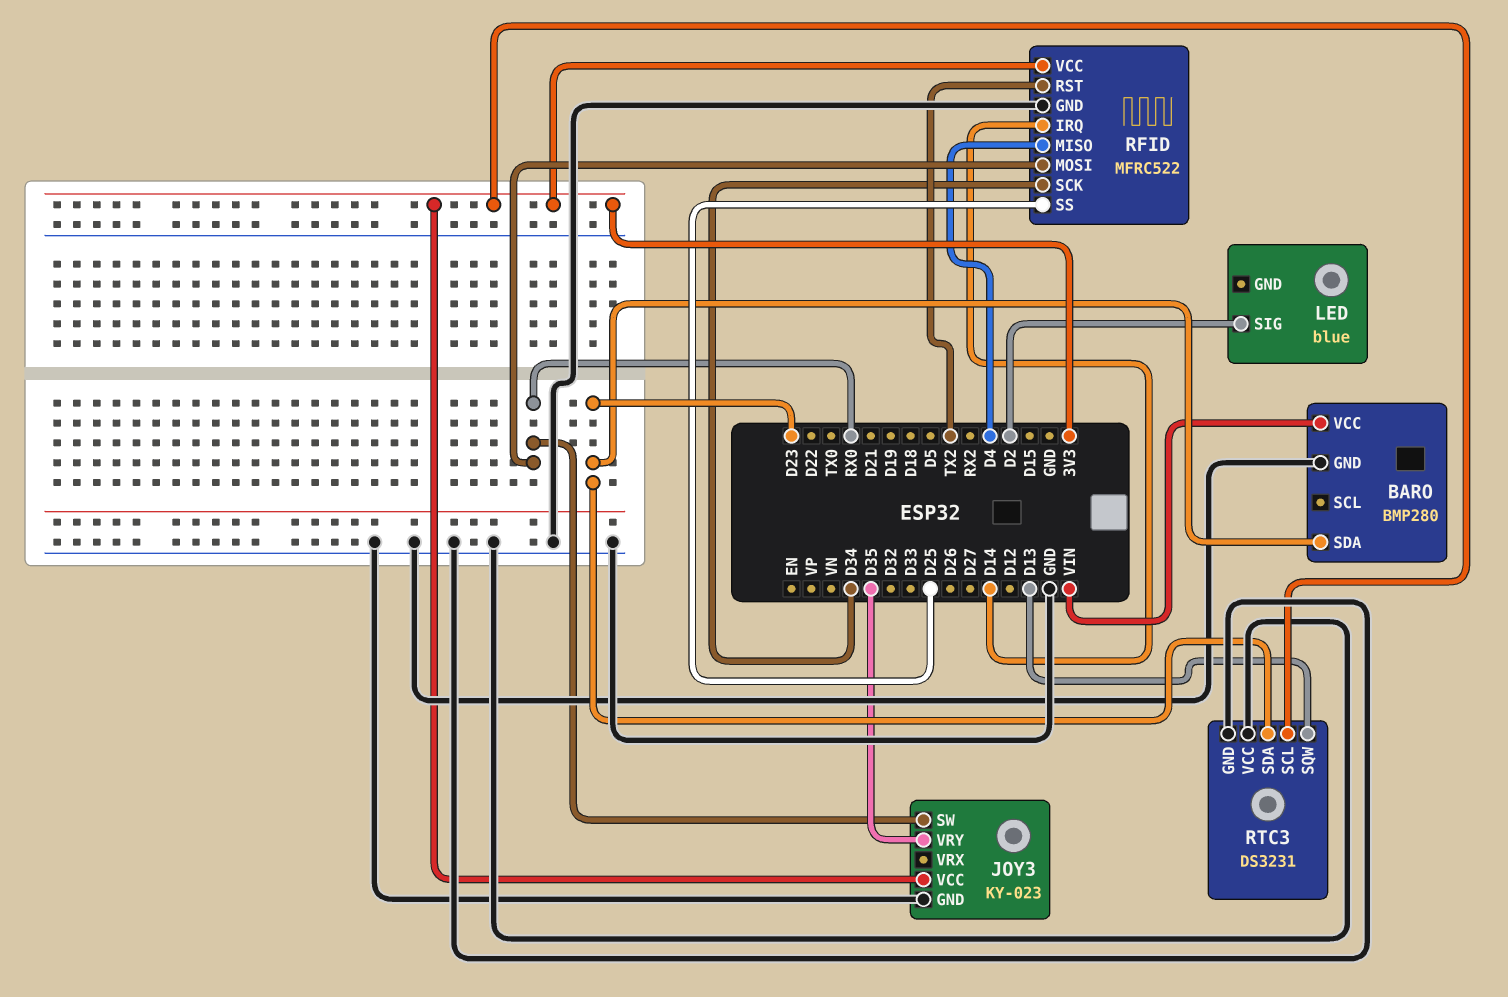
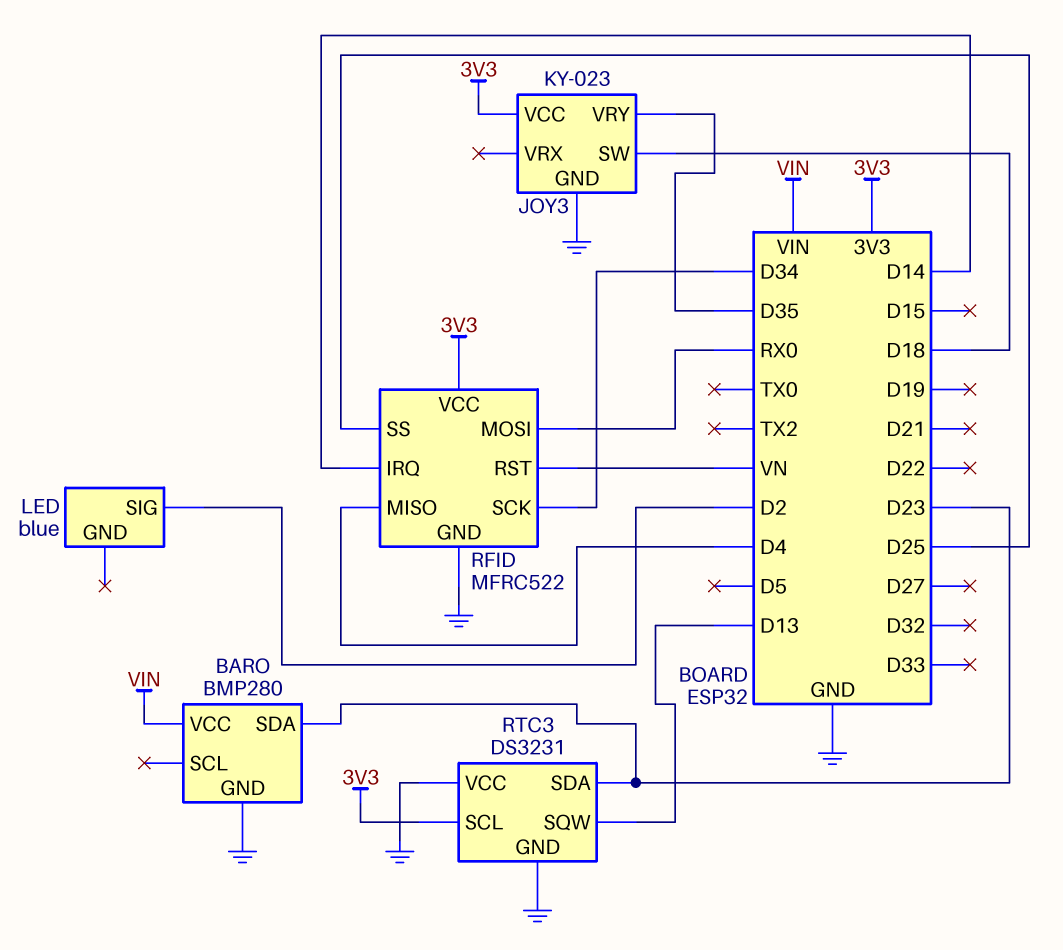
JOY3 pin SW: RX0 -> D18
RFID pin RST: TX2 -> VN

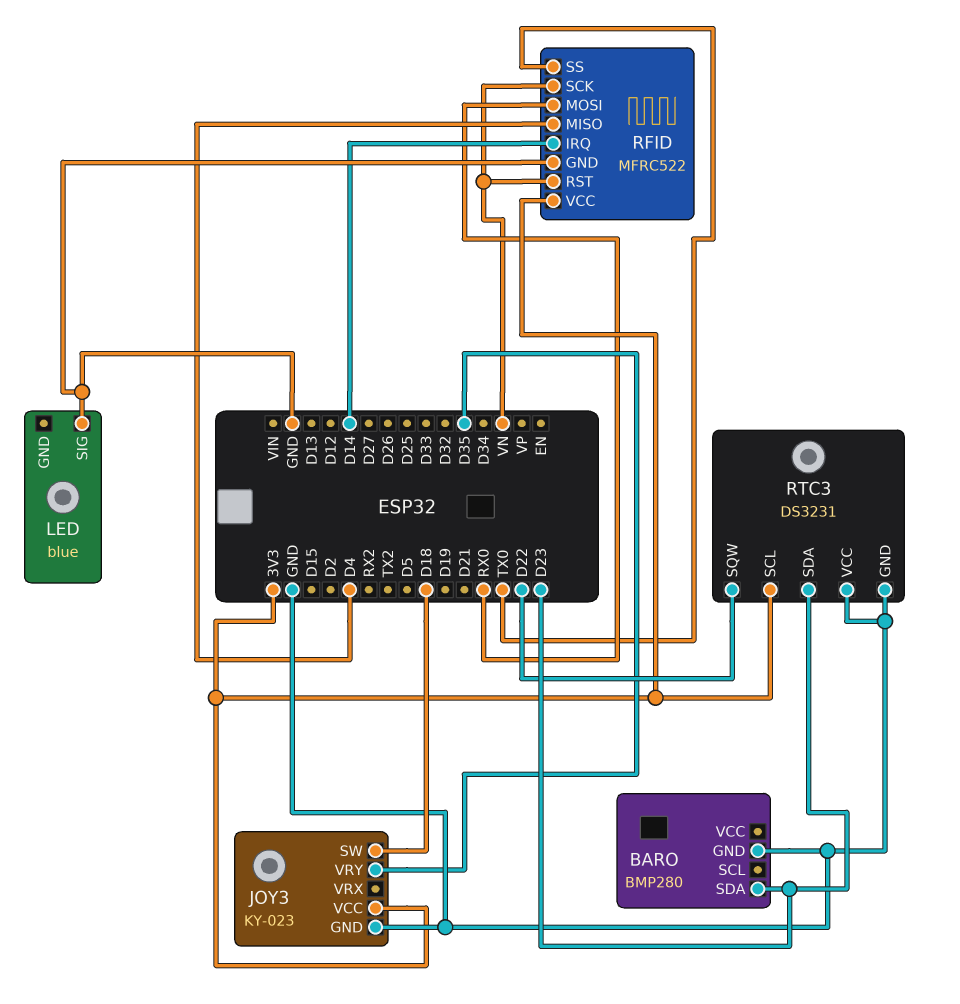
BARO pin VCC: VIN -> none
LED pin SIG: D2 -> GND
RFID pin SCK: D34 -> VN
RFID pin SS: D25 -> TX0
RTC3 pin SQW: D13 -> D22

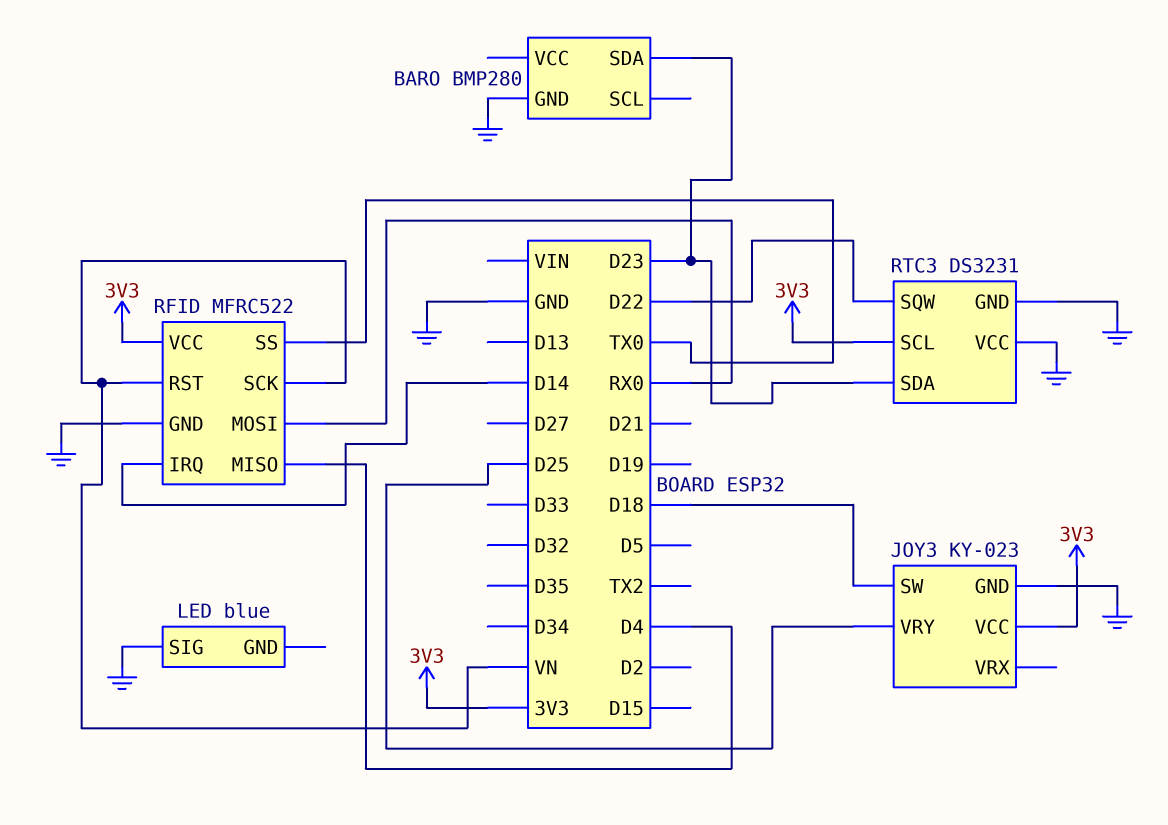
JOY3 pin VRY: D35 -> D25

